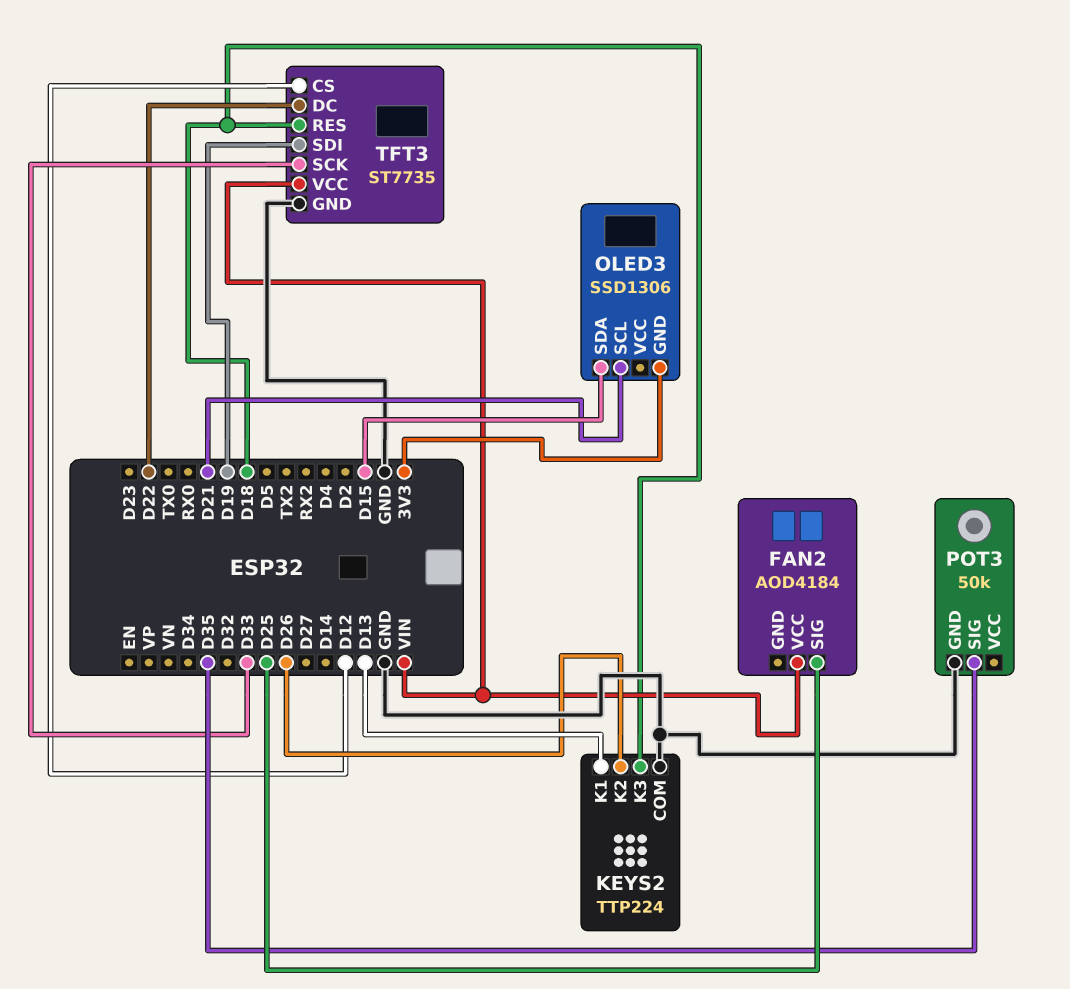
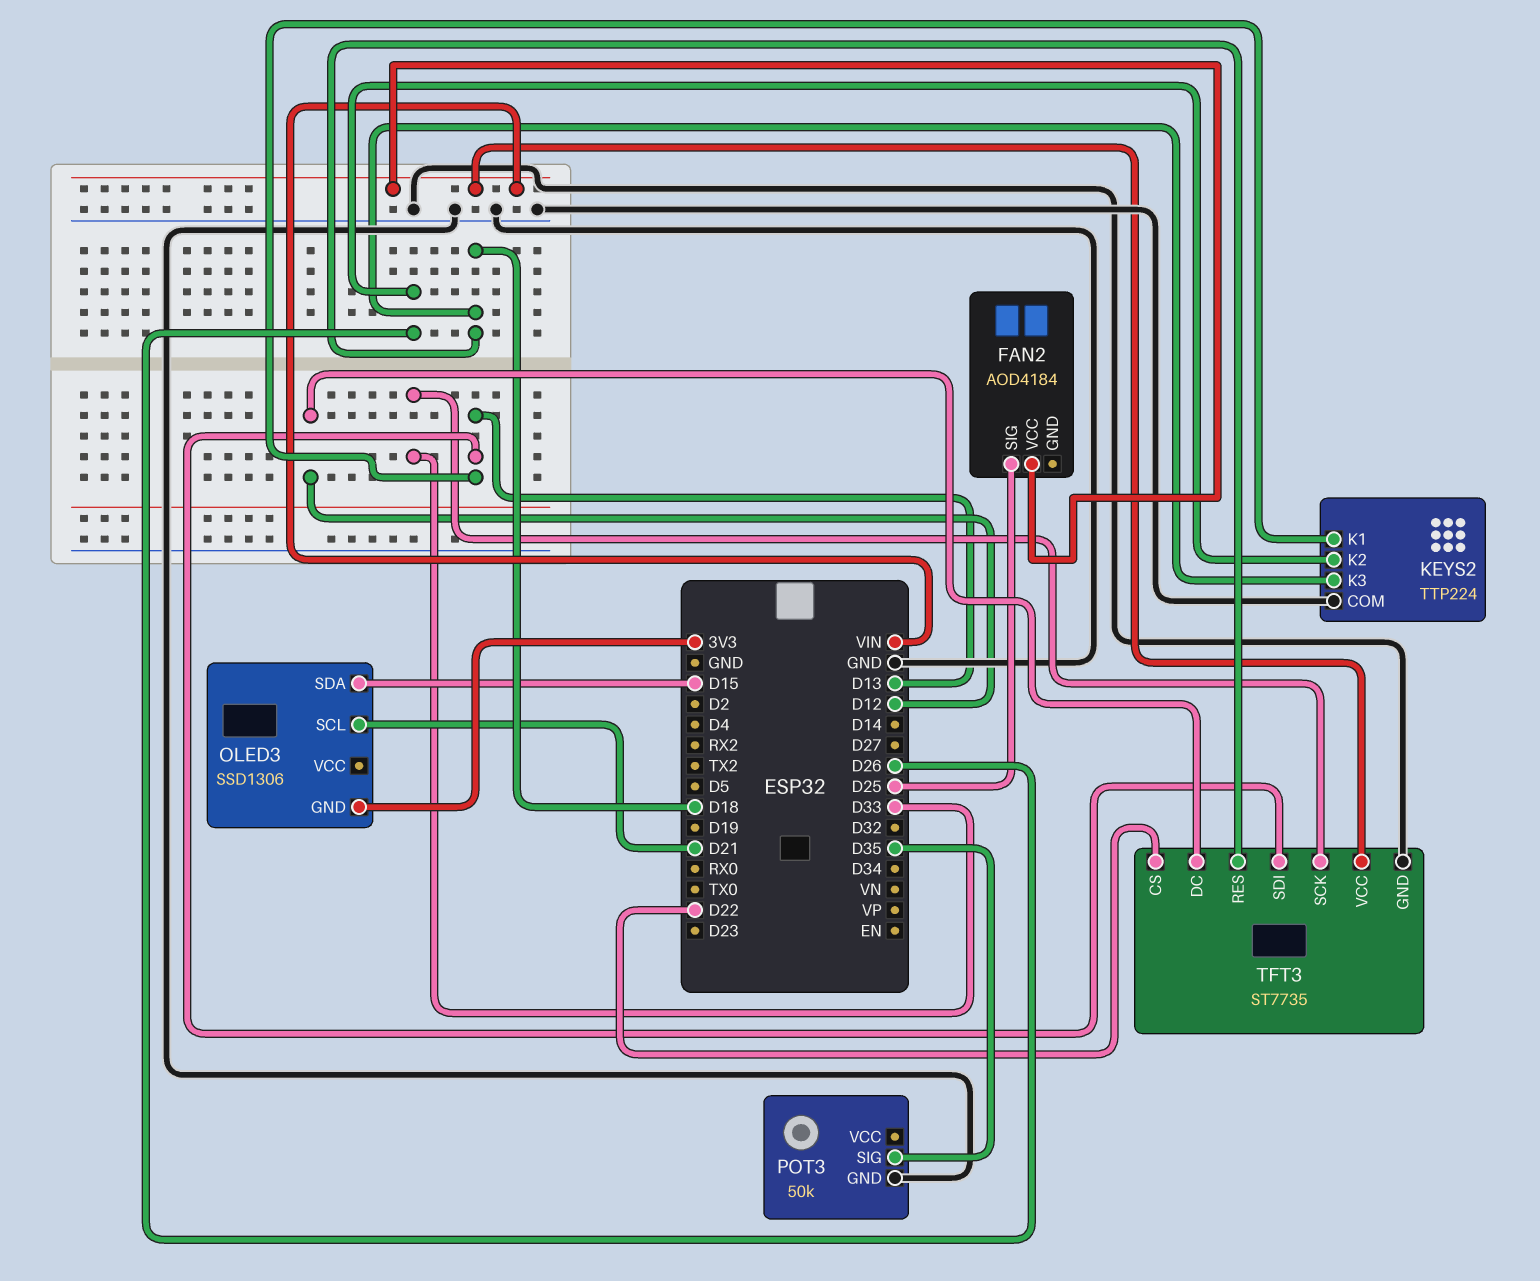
TFT3 pin CS: D12 -> D22
TFT3 pin DC: D22 -> D12
TFT3 pin SDI: D19 -> D13

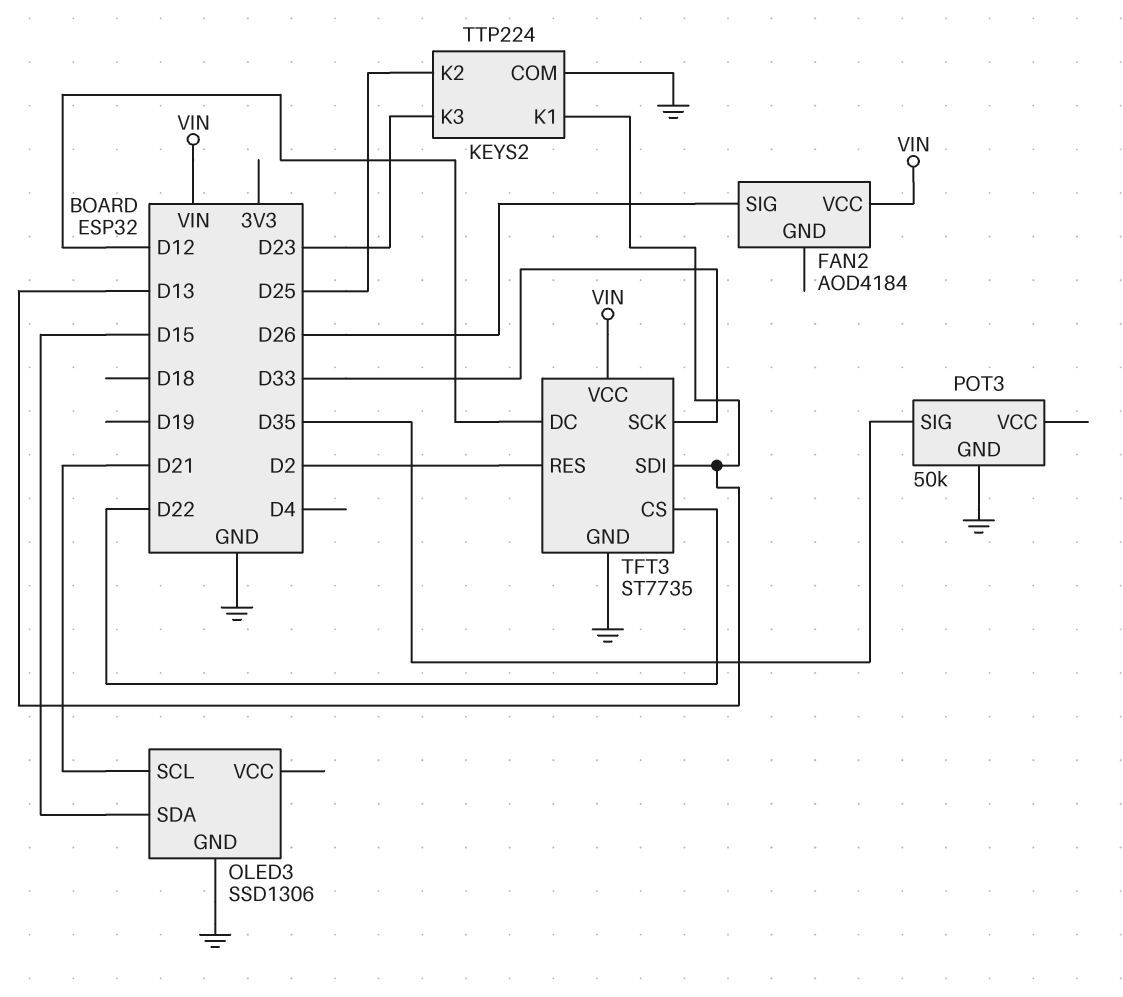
FAN2 pin SIG: D25 -> D26
KEYS2 pin K2: D26 -> D25
KEYS2 pin K3: D18 -> D23
OLED3 pin GND: 3V3 -> GND
TFT3 pin RES: D18 -> D2

